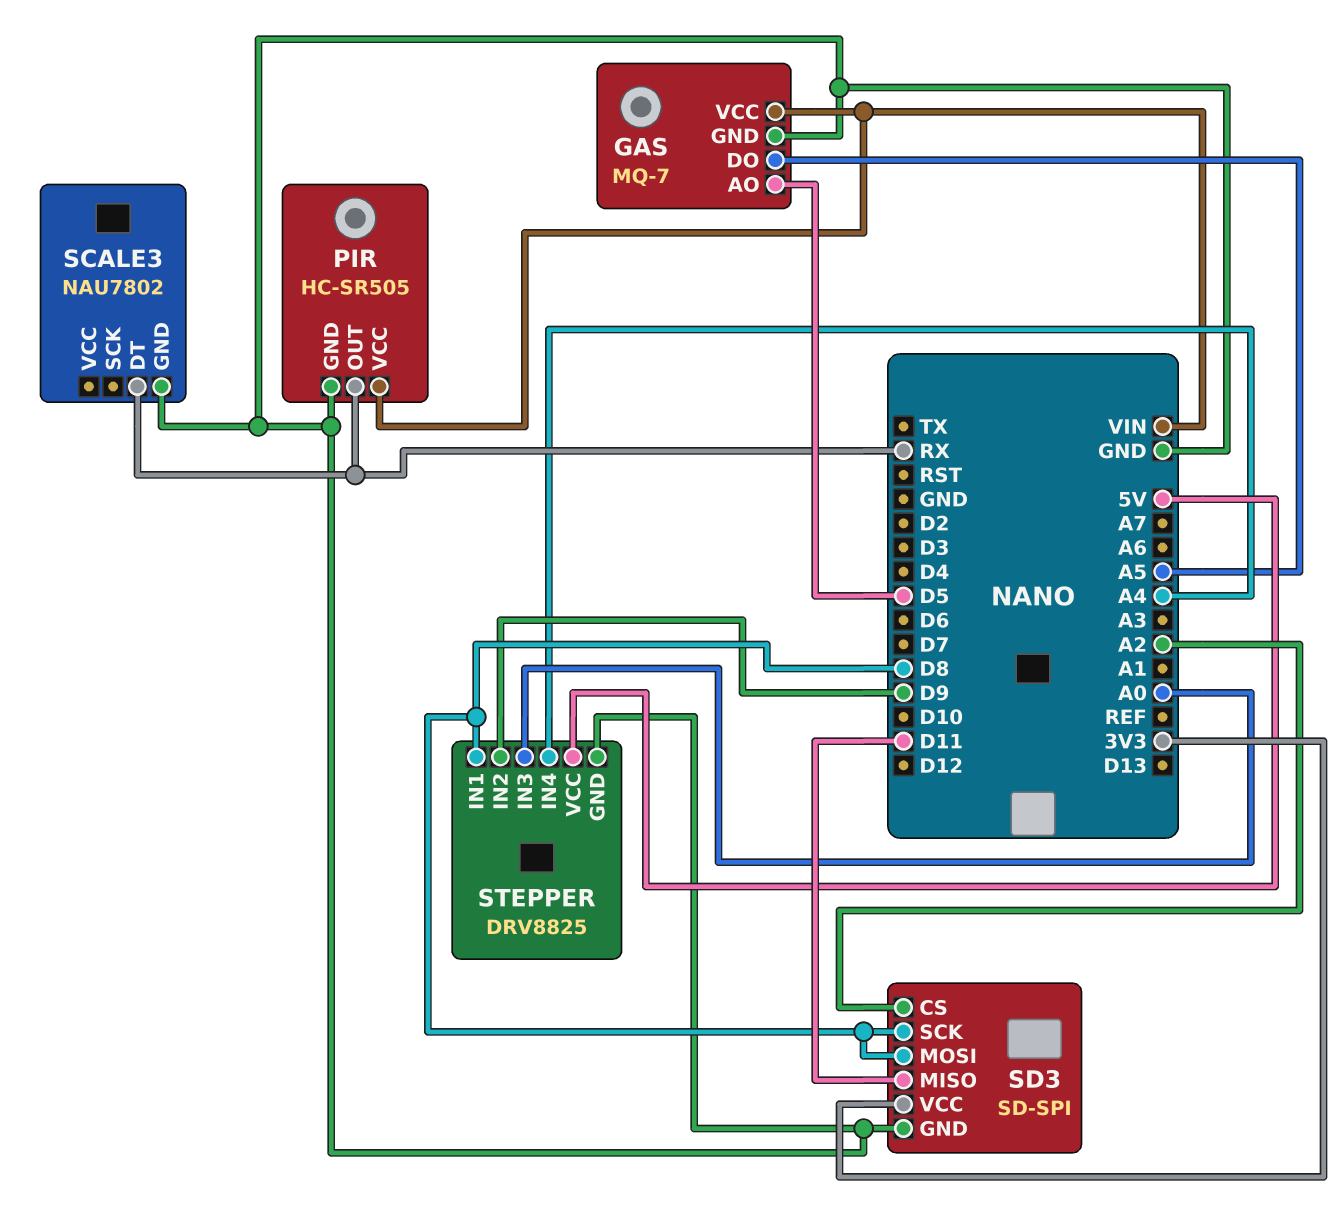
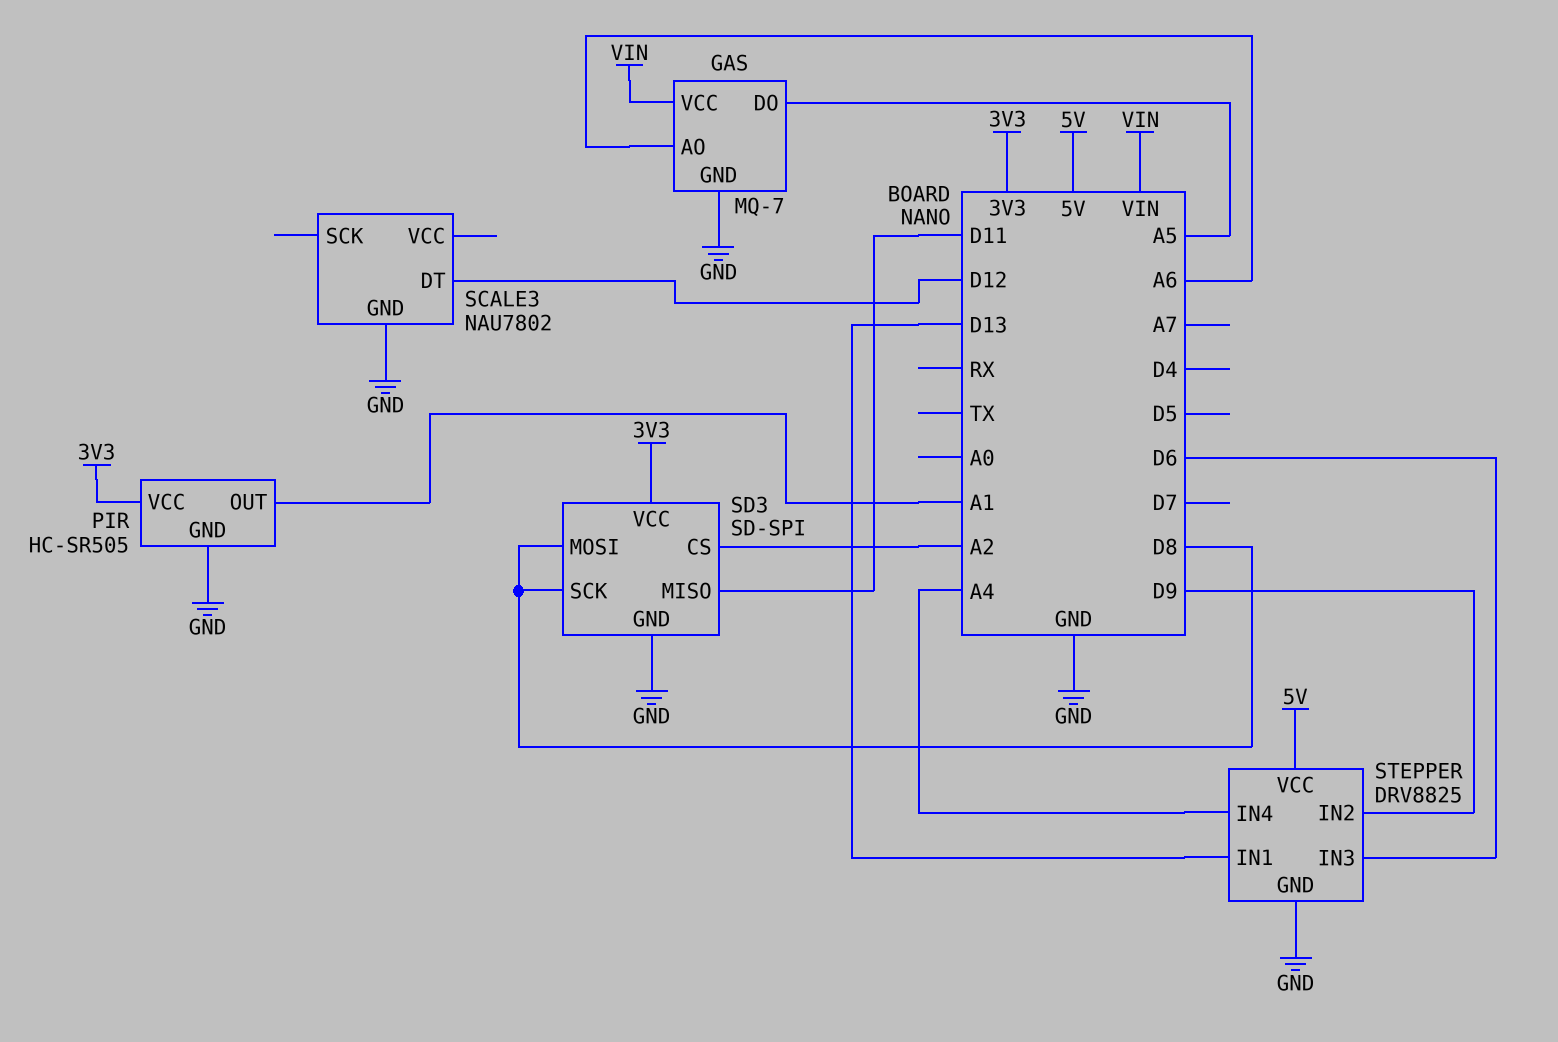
GAS pin AO: D5 -> A6
PIR pin OUT: RX -> A1
PIR pin VCC: VIN -> 3V3
SCALE3 pin DT: RX -> D12
STEPPER pin IN1: D8 -> D13
STEPPER pin IN3: A0 -> D6

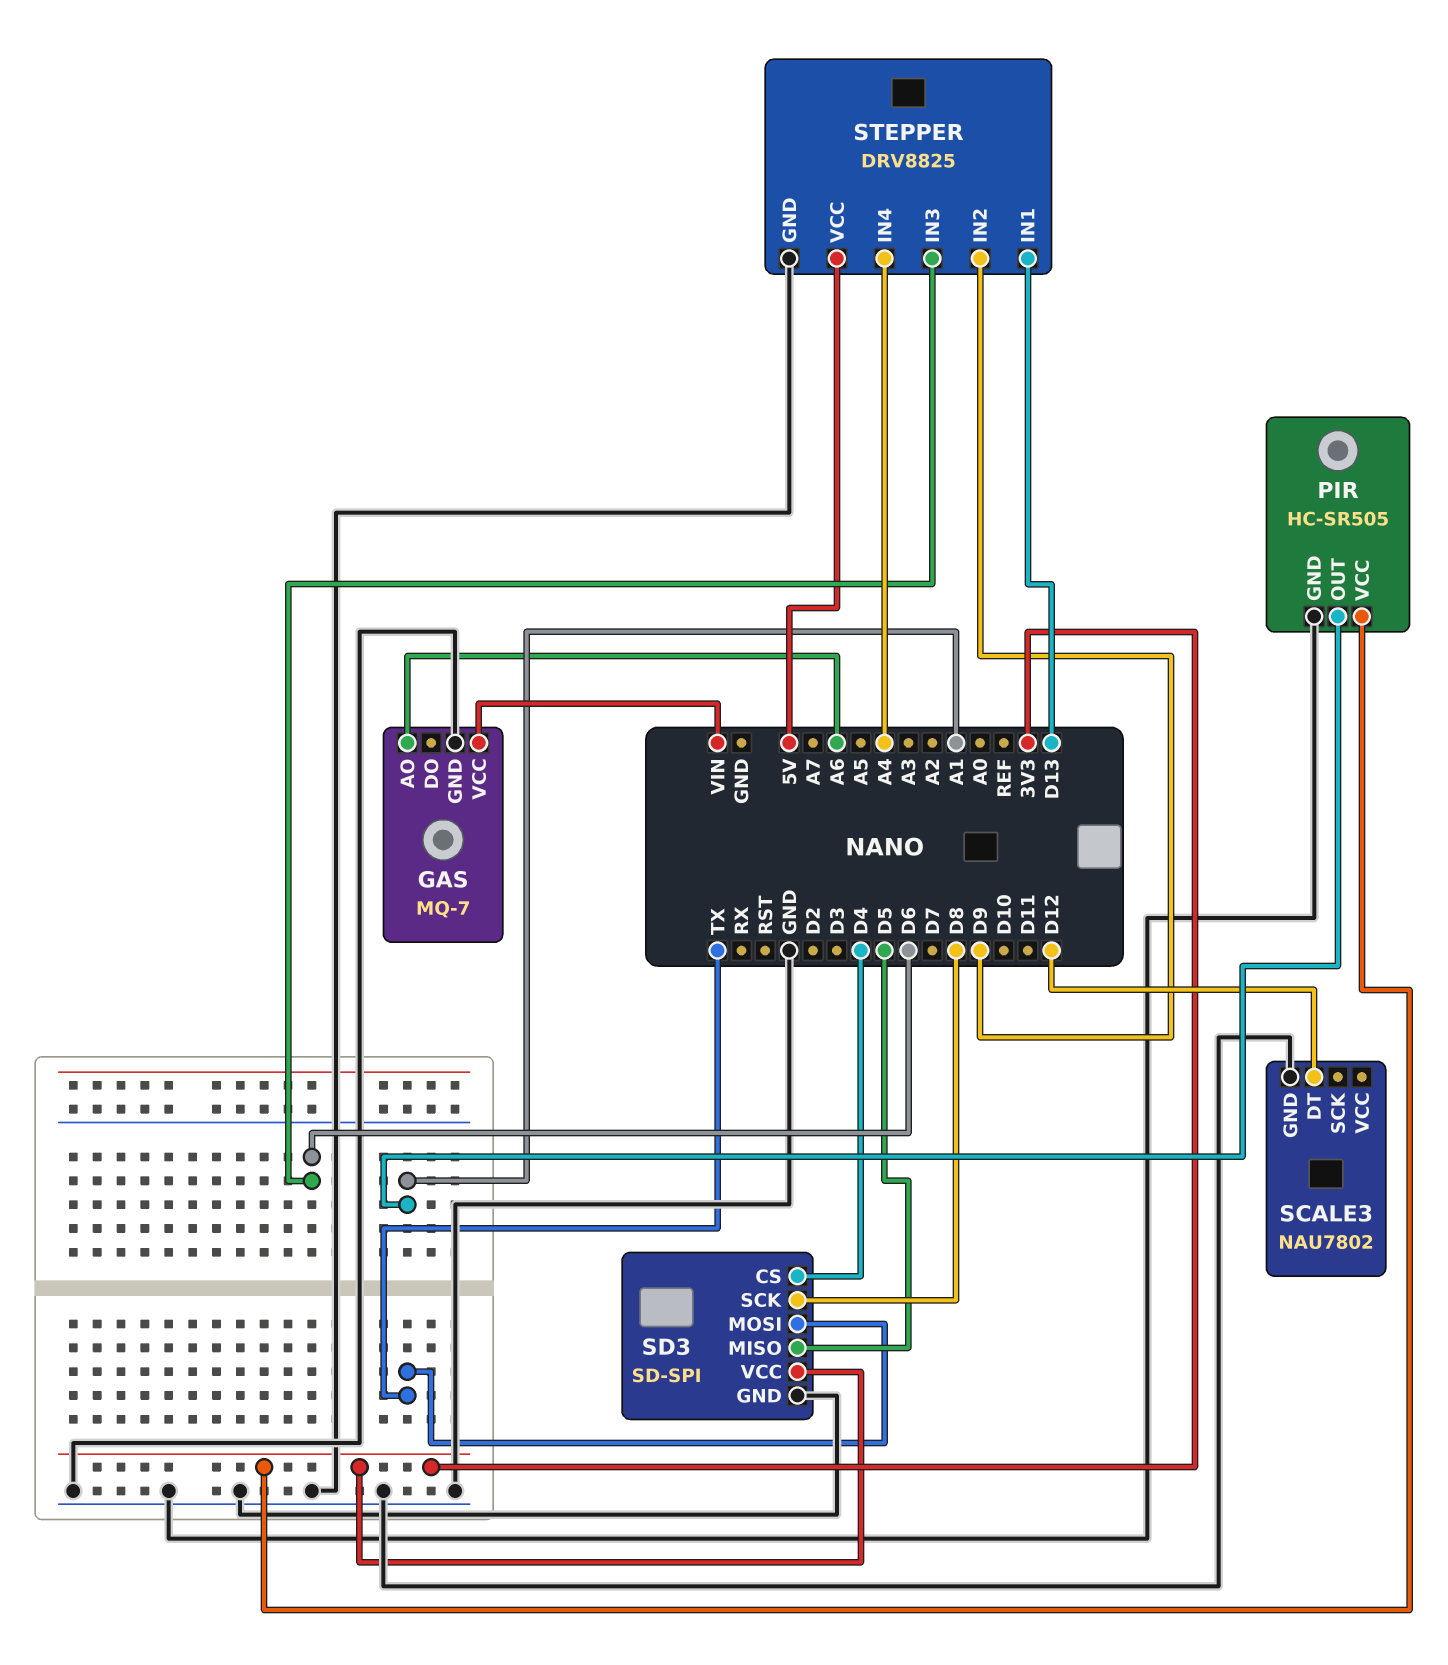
GAS pin DO: A5 -> none
SD3 pin CS: A2 -> D4
SD3 pin MISO: D11 -> D5
SD3 pin MOSI: D8 -> TX

